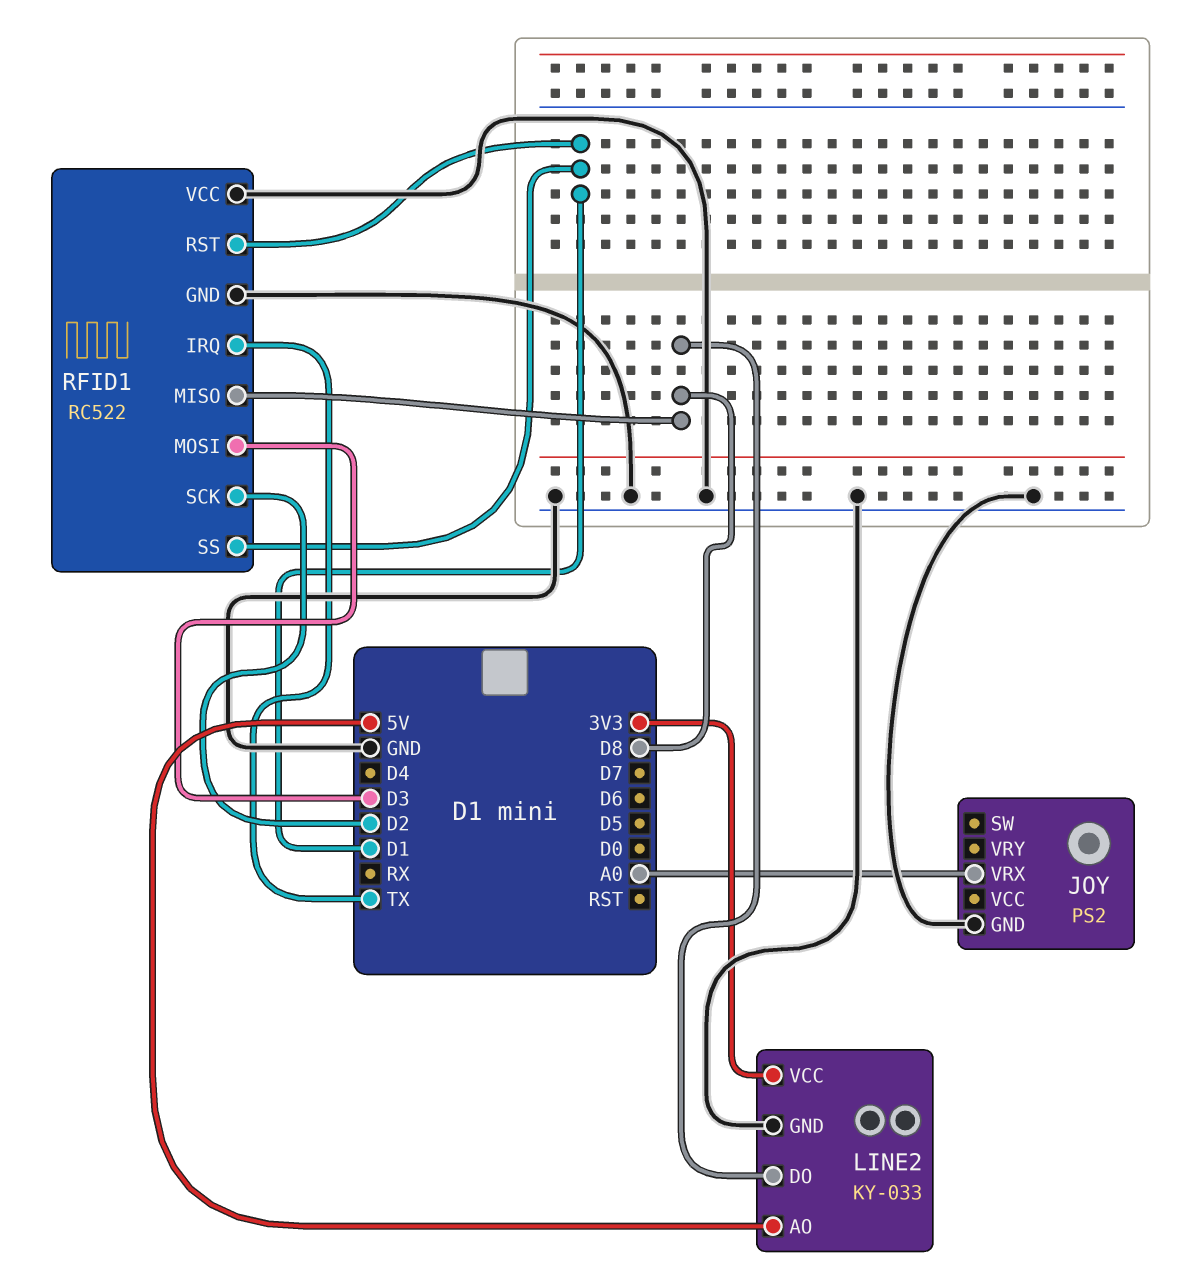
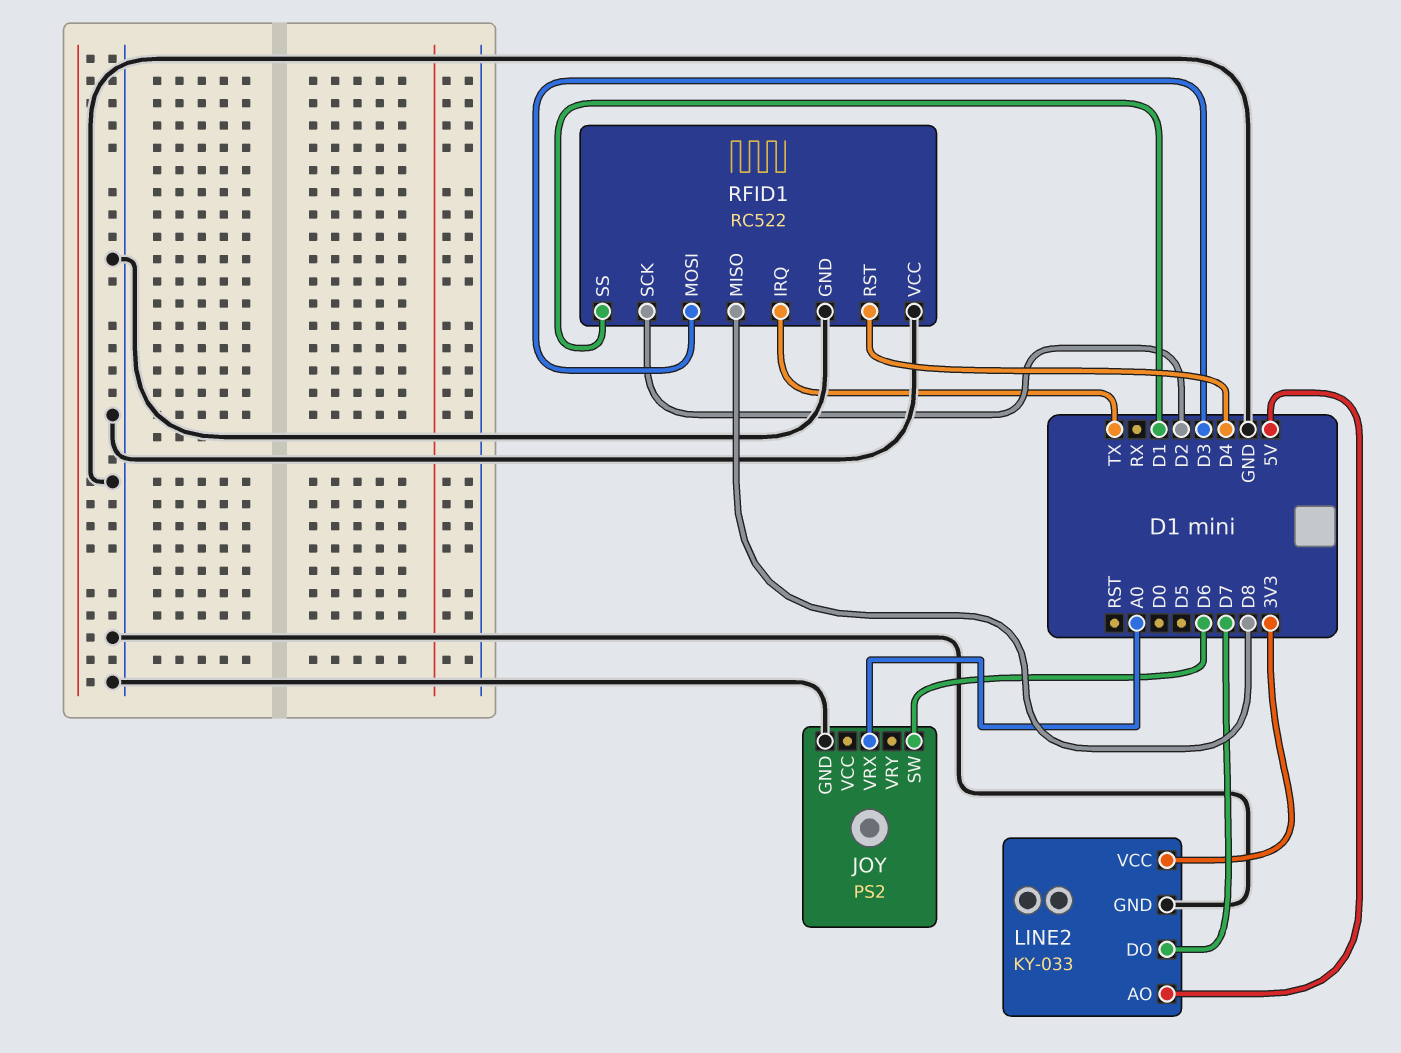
JOY pin SW: none -> D6
LINE2 pin DO: D8 -> D7
RFID1 pin RST: D1 -> D4

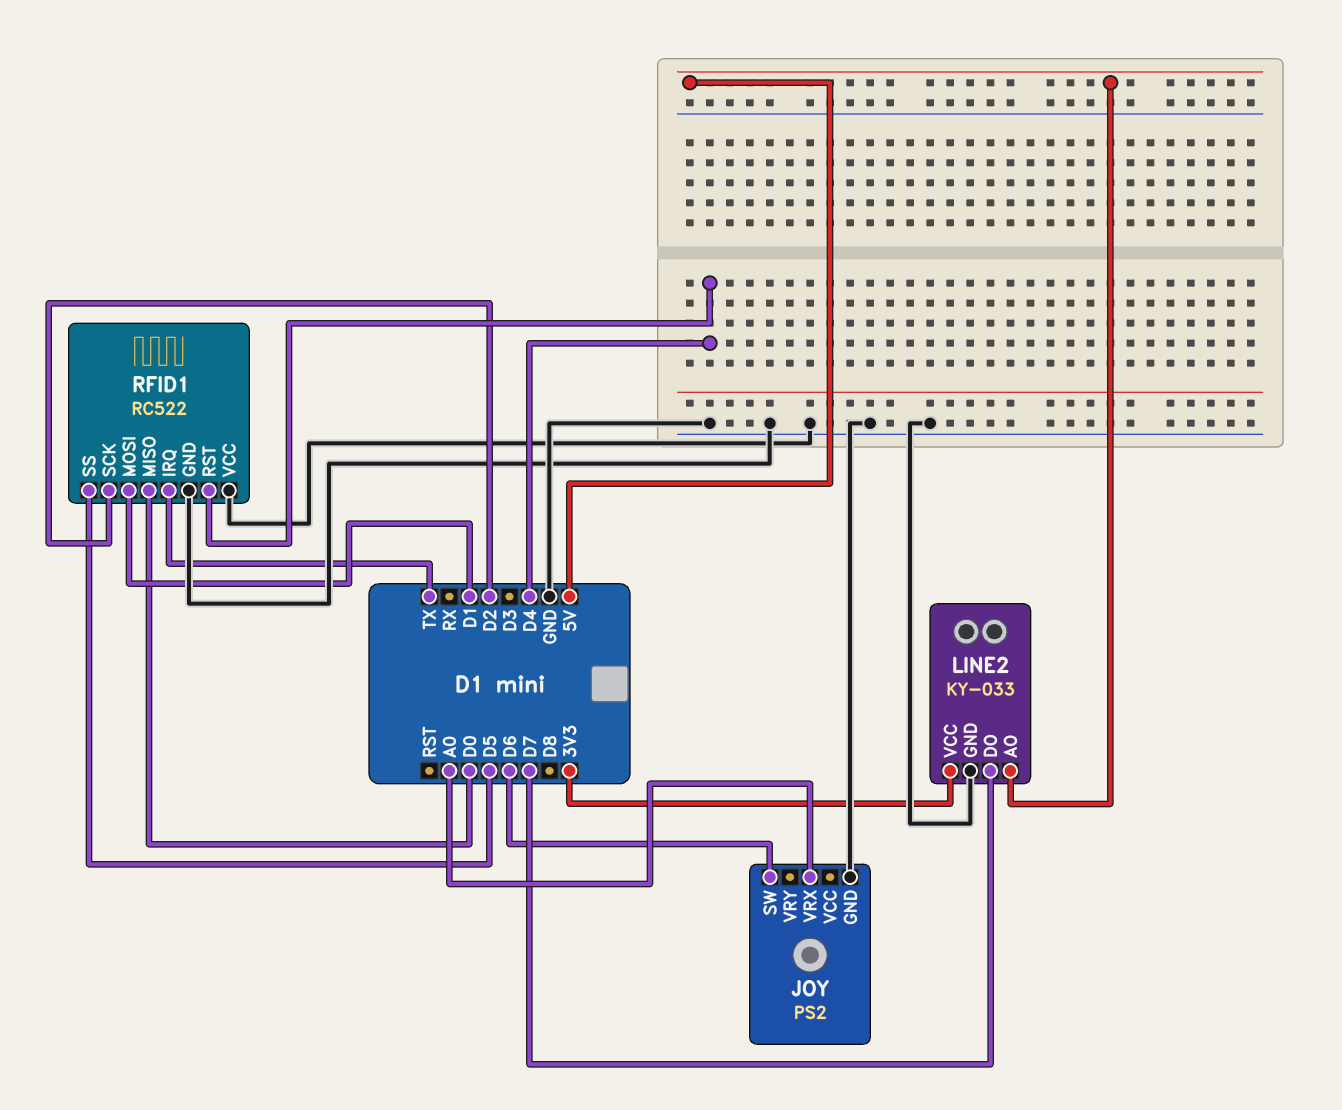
RFID1 pin MISO: D8 -> D0
RFID1 pin MOSI: D3 -> D1
RFID1 pin SS: D1 -> D5

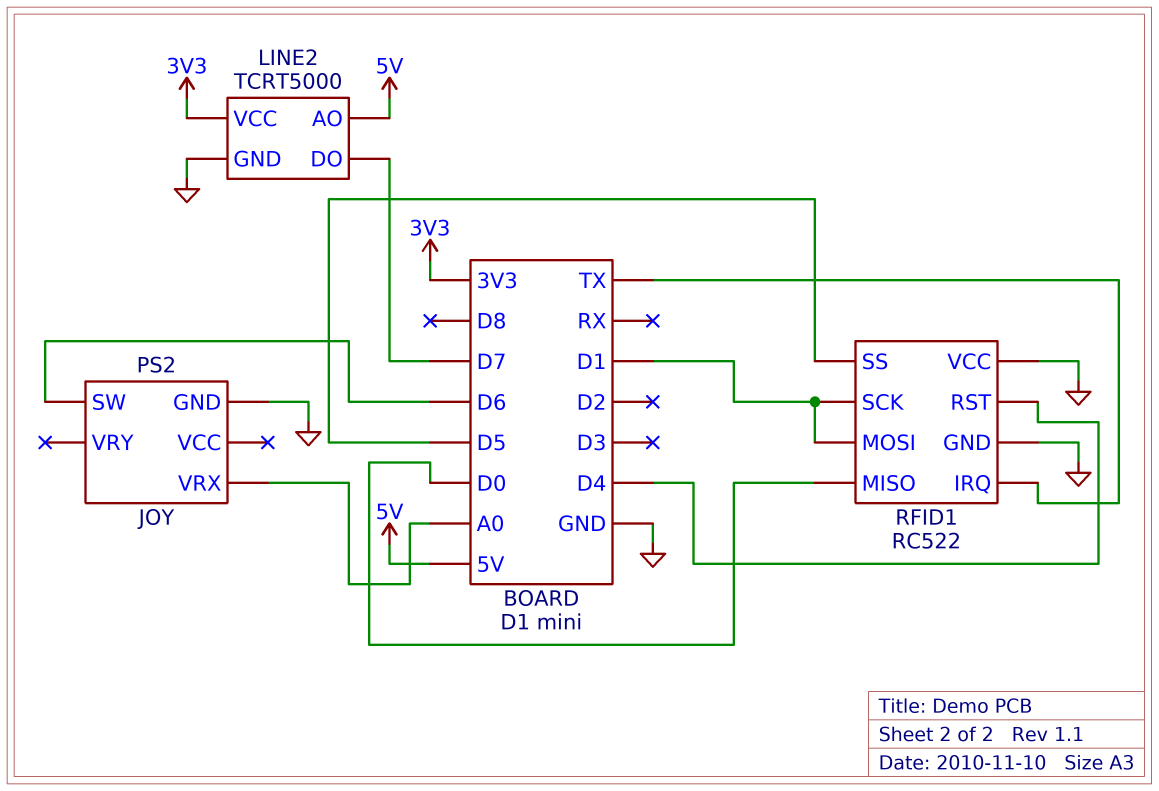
LINE2: KY-033 -> TCRT5000
RFID1 pin SCK: D2 -> D1

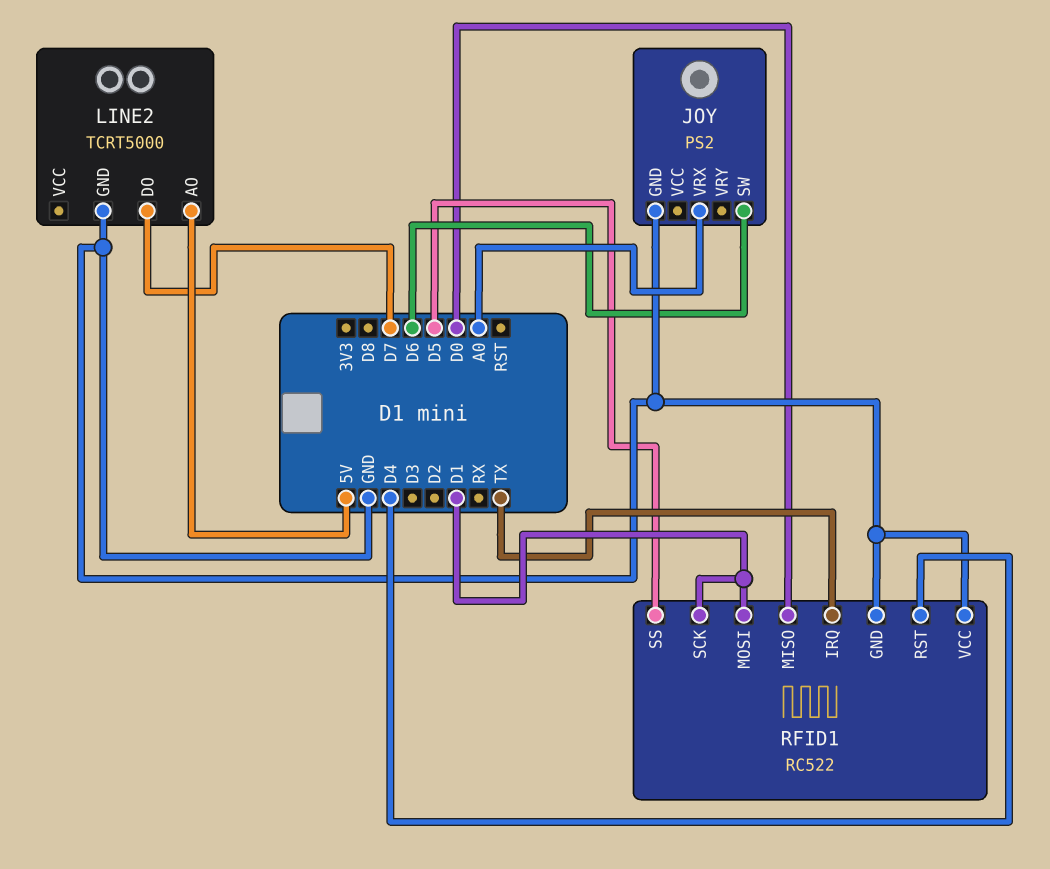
LINE2 pin VCC: 3V3 -> none

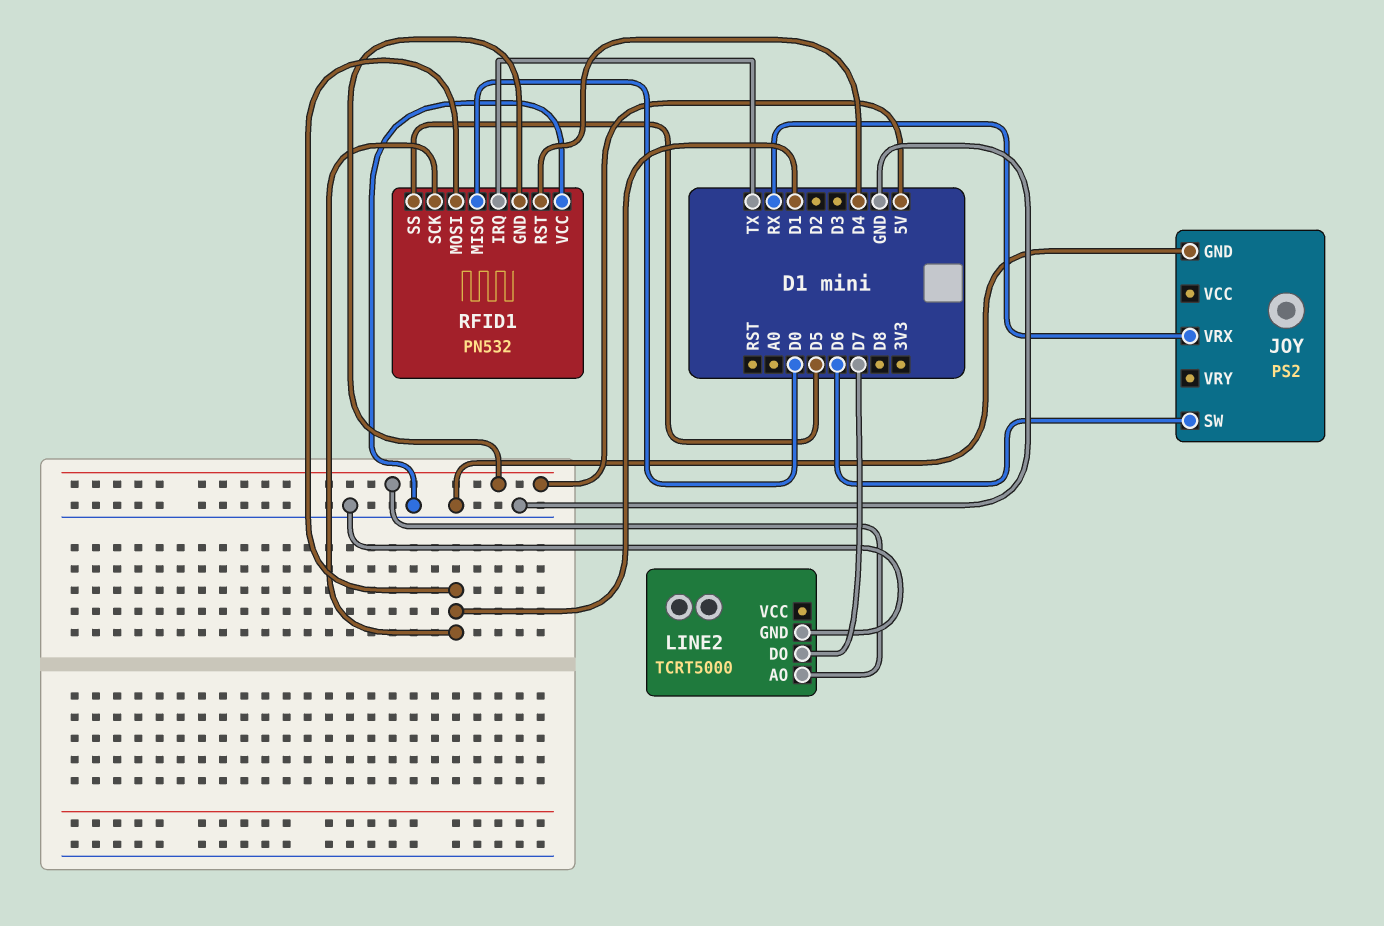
JOY pin VRX: A0 -> RX
RFID1: RC522 -> PN532
RFID1 pin GND: GND -> 5V

